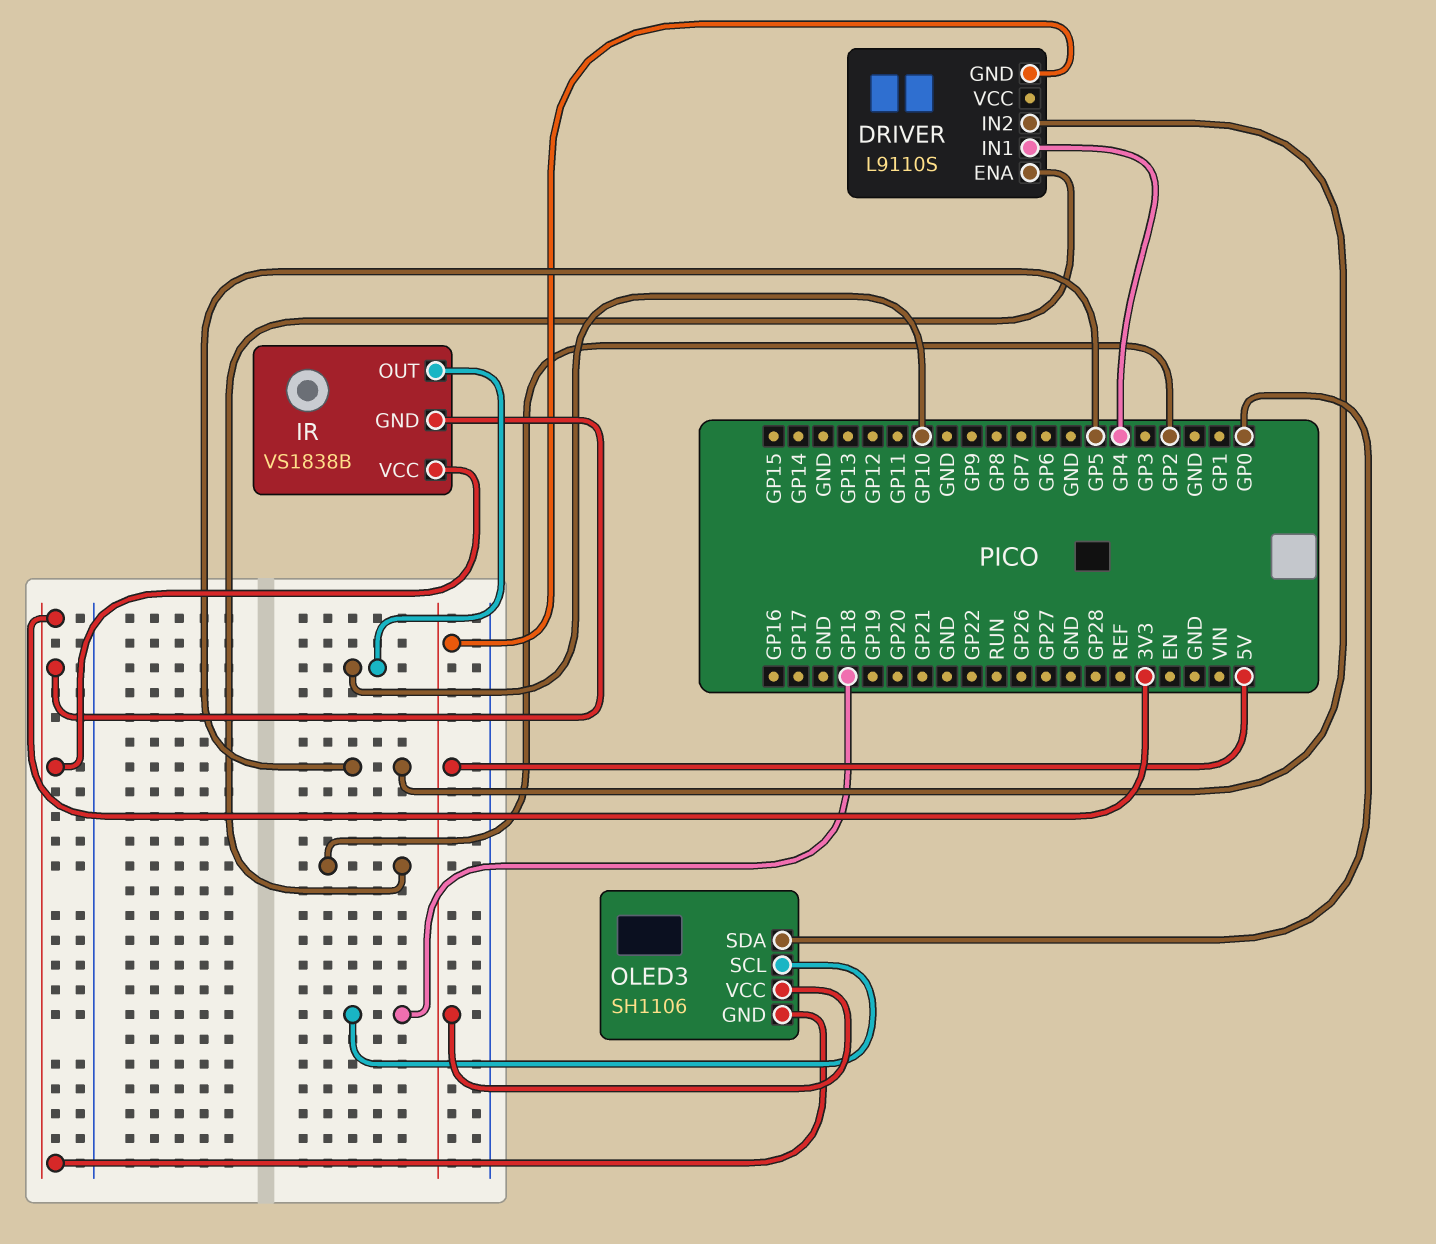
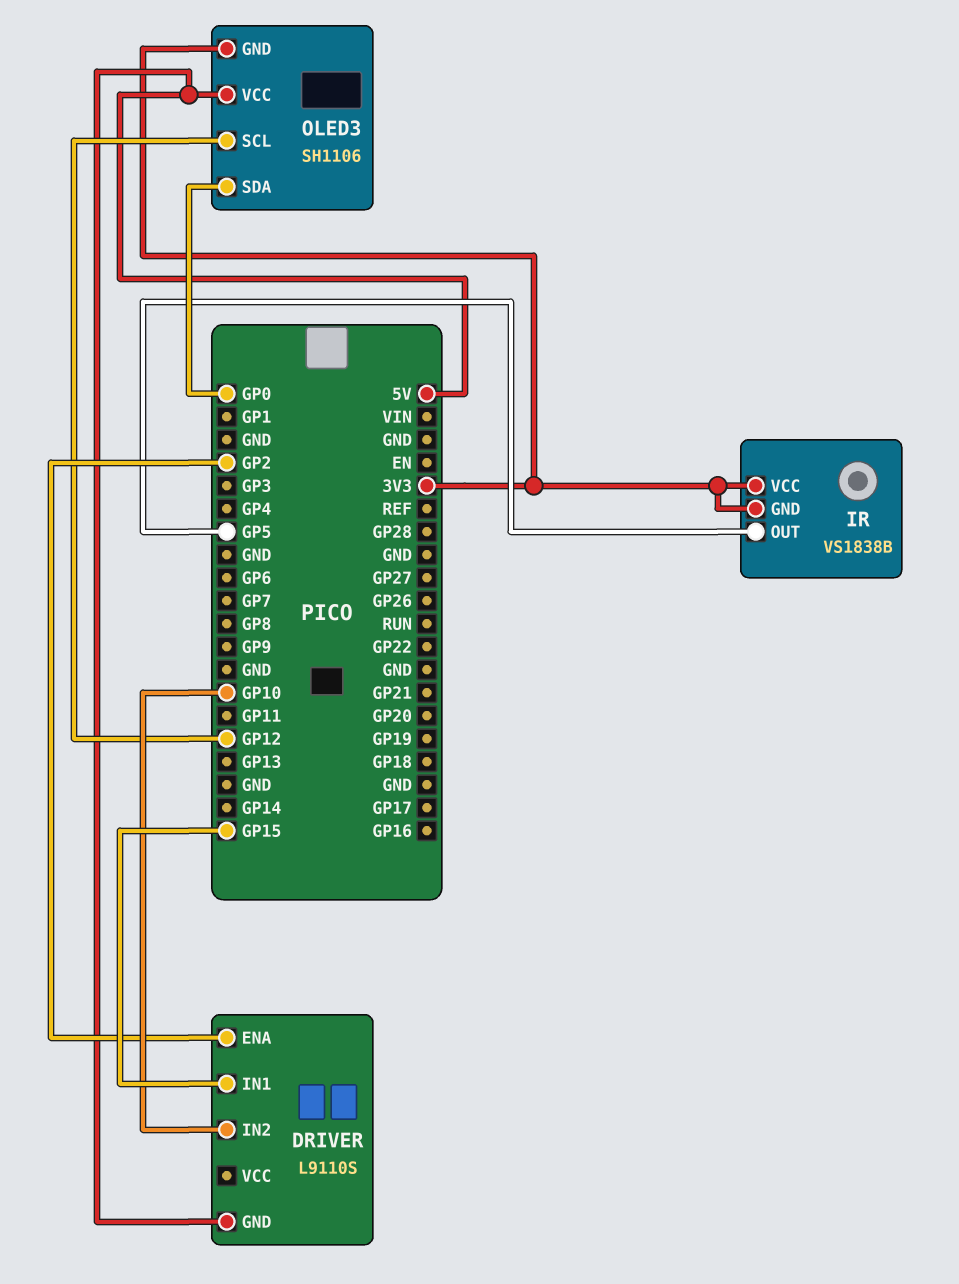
DRIVER pin IN1: GP4 -> GP15
DRIVER pin IN2: GP5 -> GP10
IR pin OUT: GP10 -> GP5
OLED3 pin SCL: GP18 -> GP12

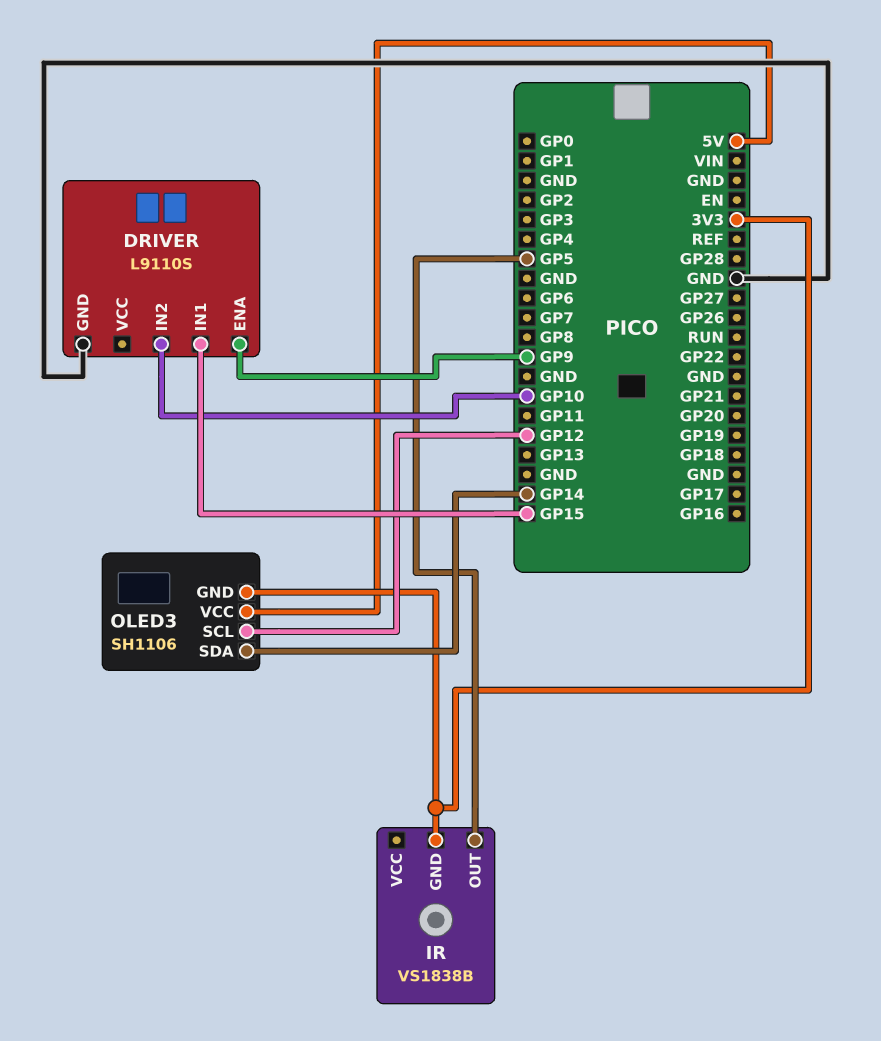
DRIVER pin ENA: GP2 -> GP9
DRIVER pin GND: 5V -> GND
IR pin VCC: 3V3 -> none
OLED3 pin SDA: GP0 -> GP14

